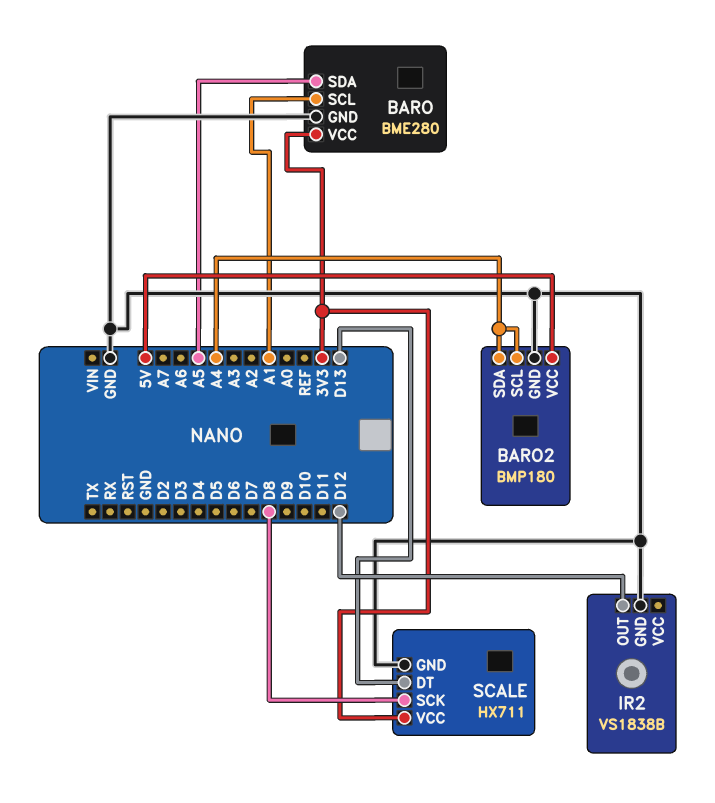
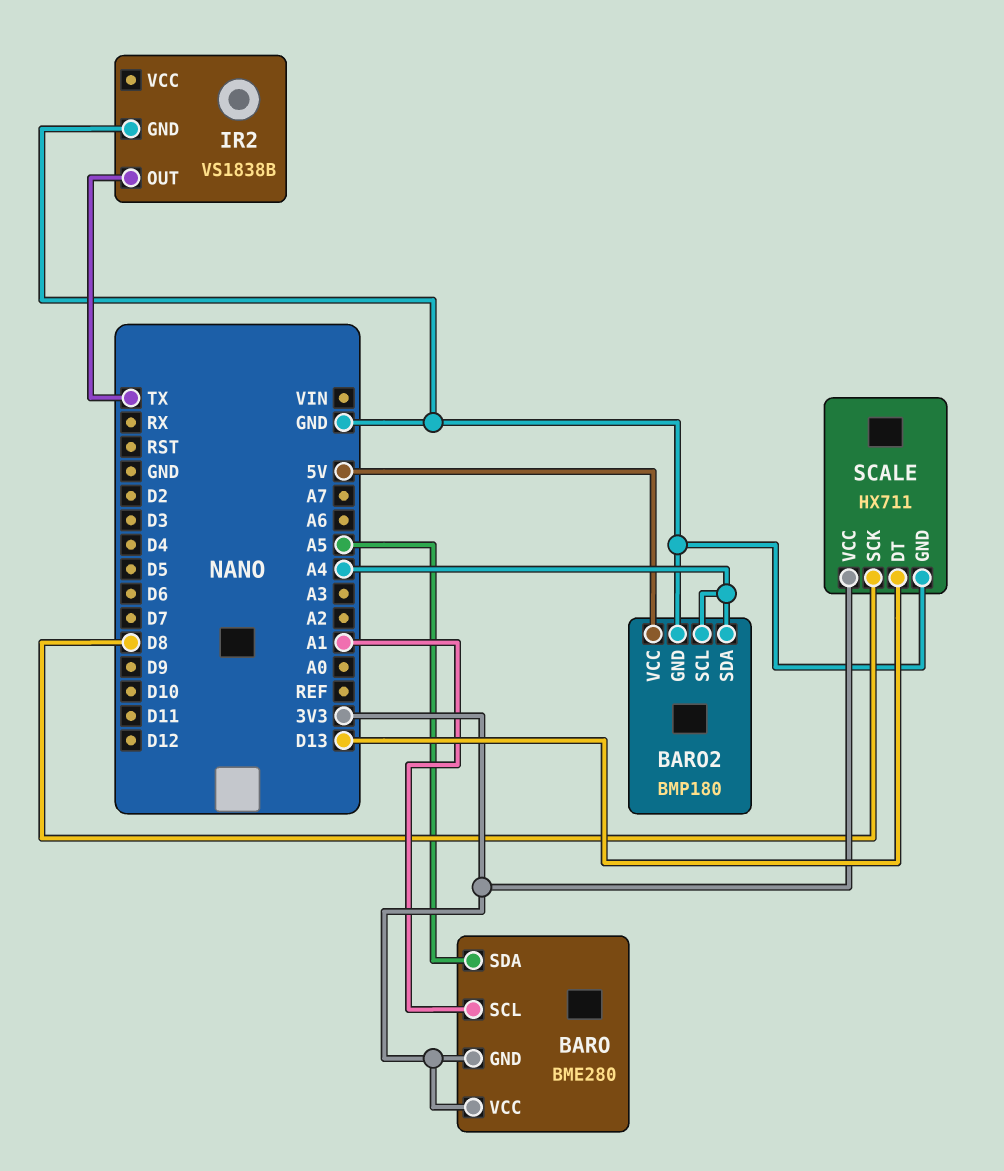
BARO pin GND: GND -> 3V3
IR2 pin OUT: D12 -> TX

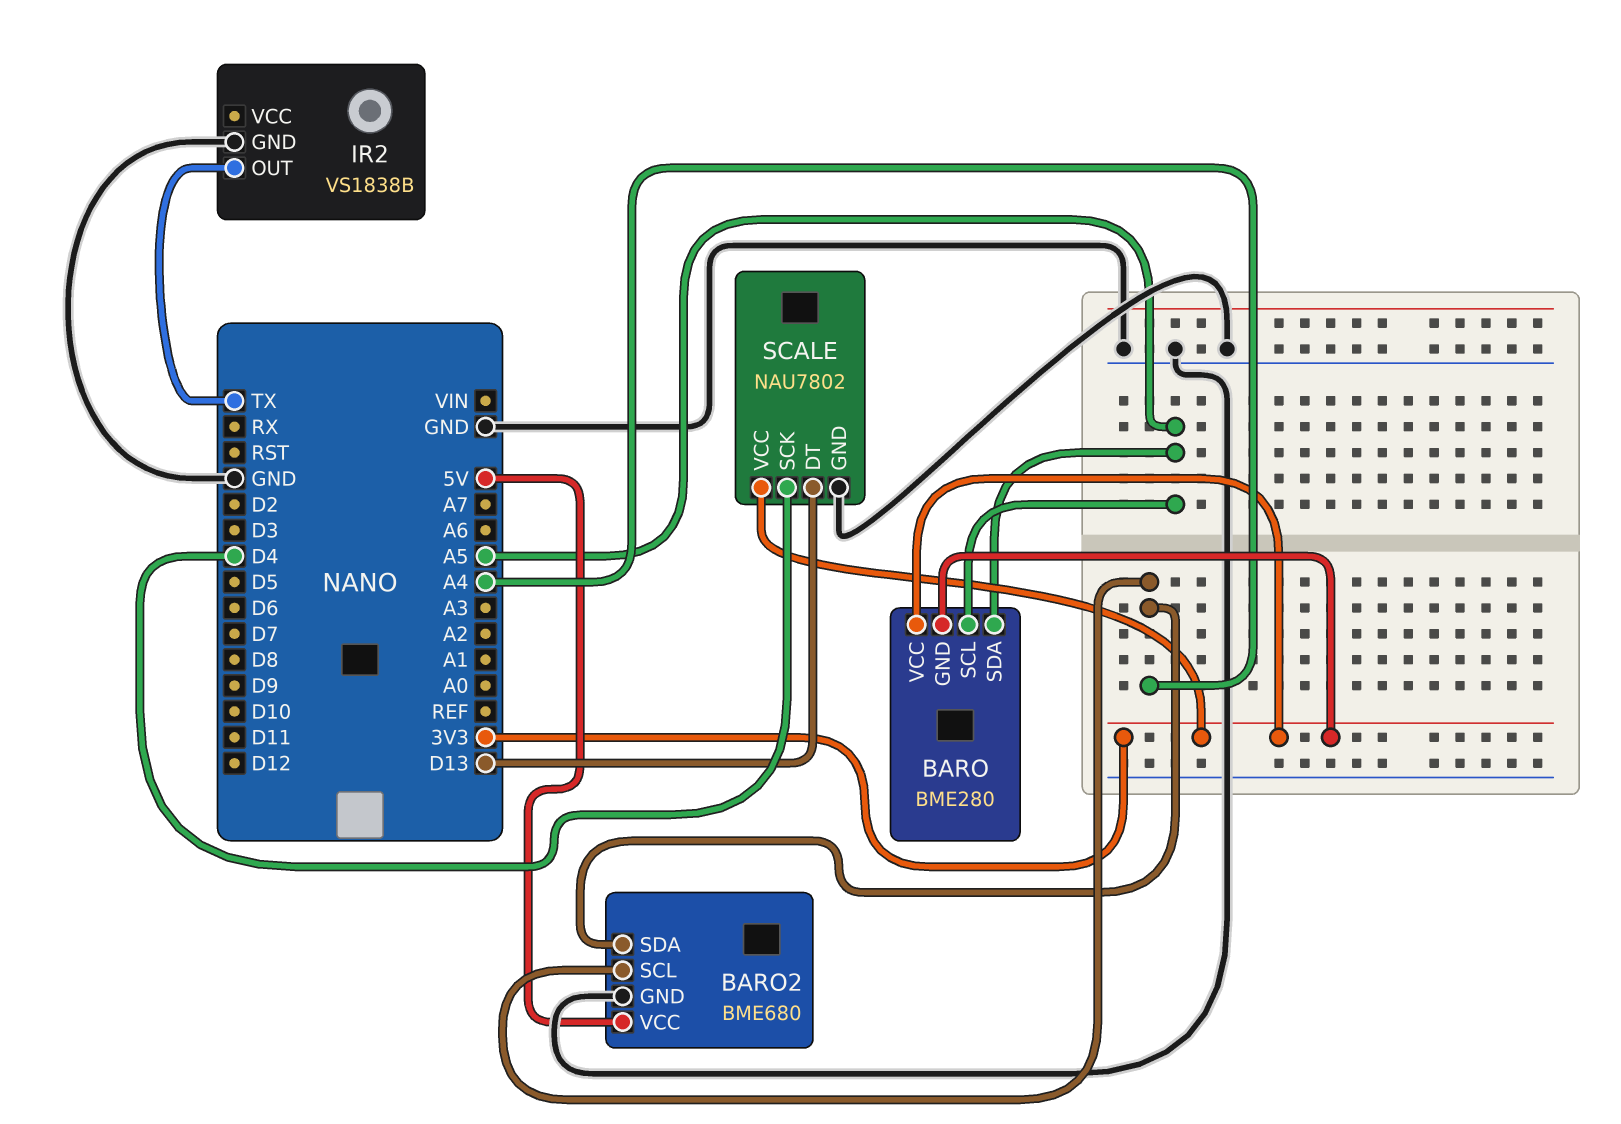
BARO pin SCL: A1 -> A5
BARO2: BMP180 -> BME680
SCALE: HX711 -> NAU7802
SCALE pin SCK: D8 -> D4

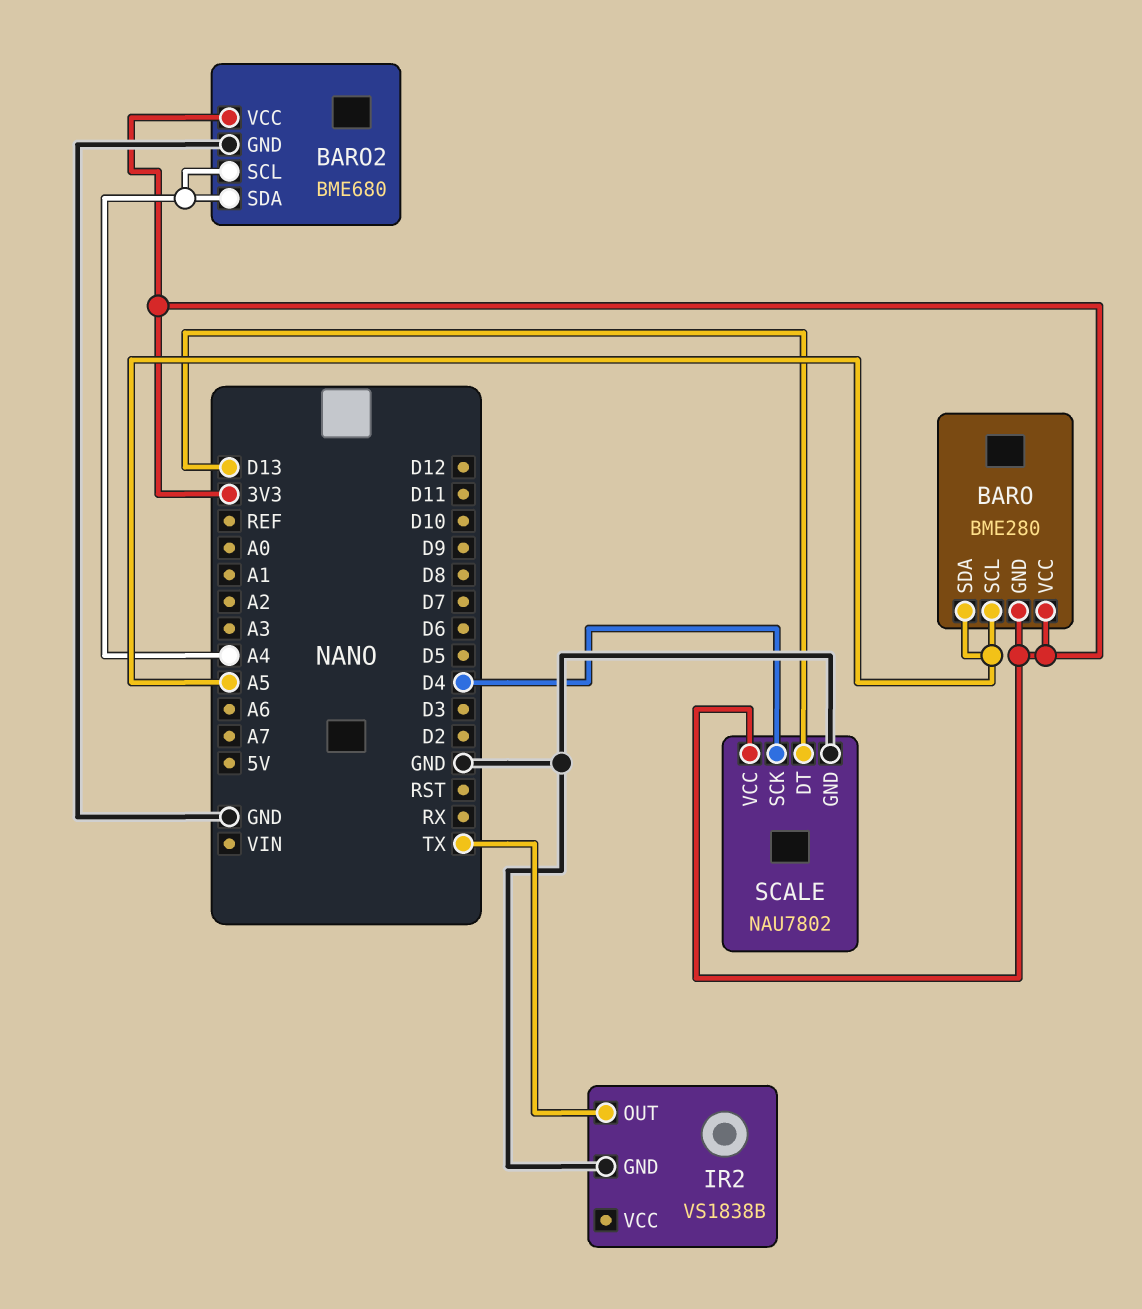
BARO2 pin VCC: 5V -> 3V3

